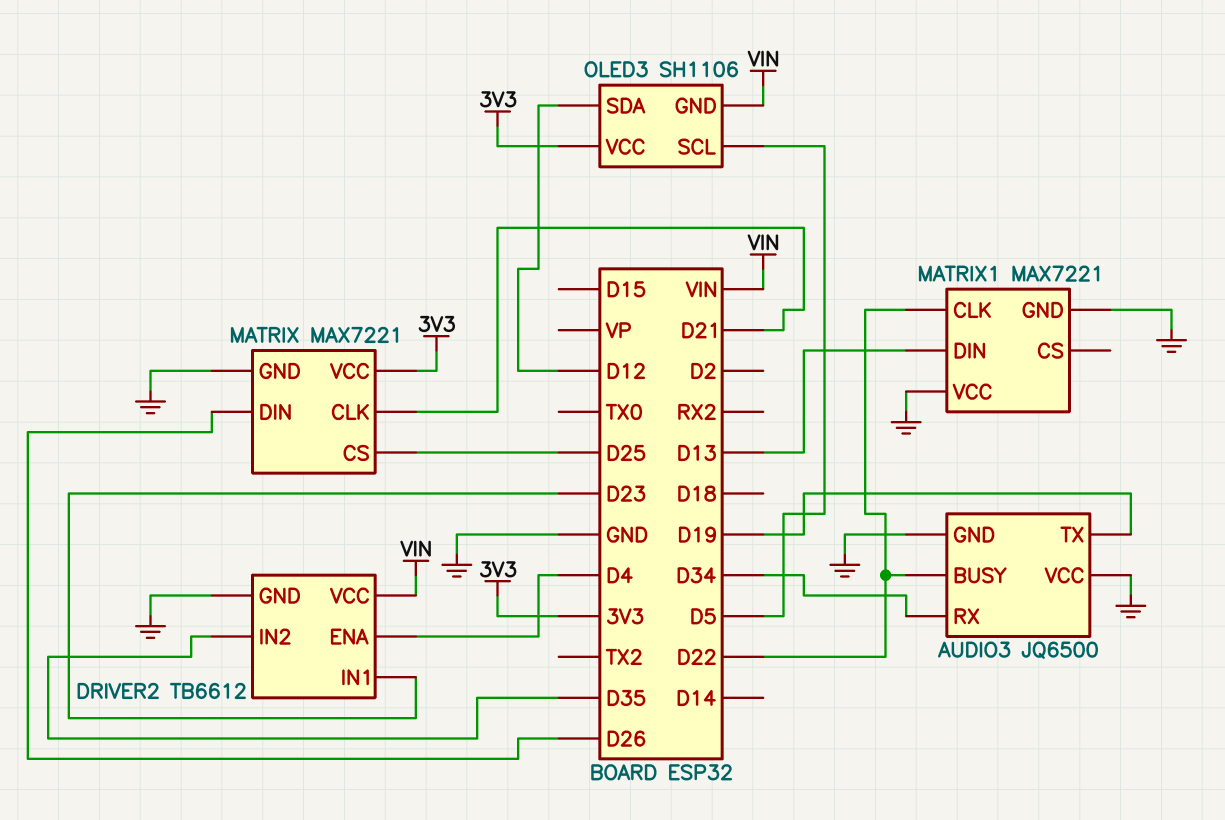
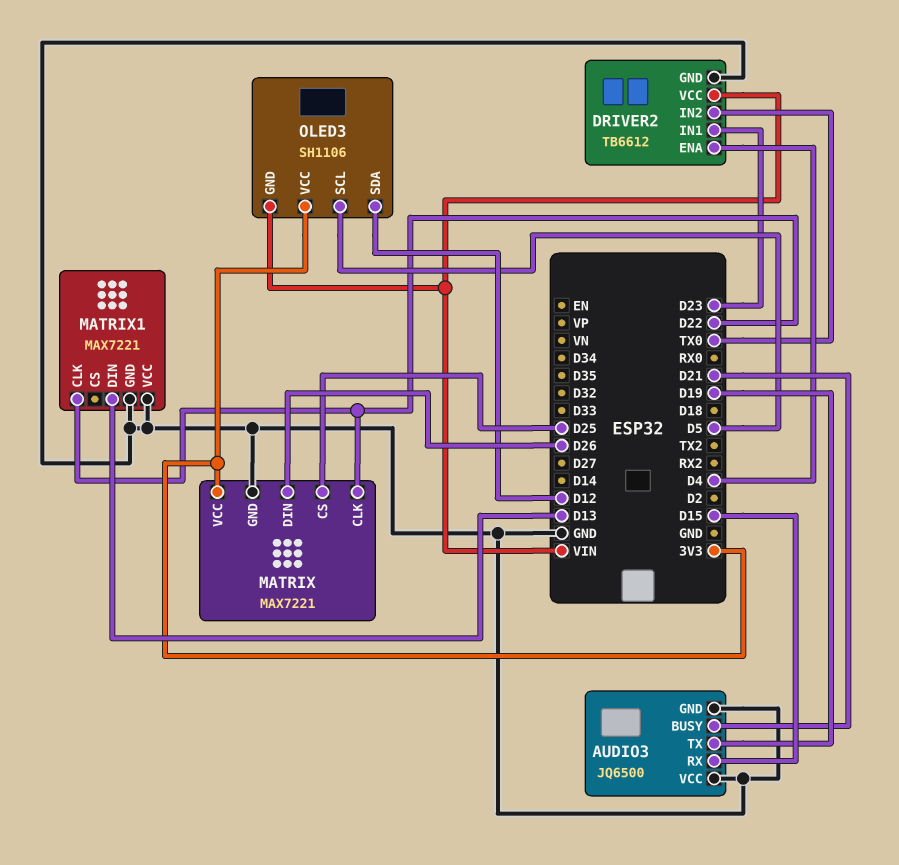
AUDIO3 pin BUSY: D22 -> D21
AUDIO3 pin RX: D34 -> D15
DRIVER2 pin IN2: D35 -> TX0
MATRIX pin CLK: D21 -> D22

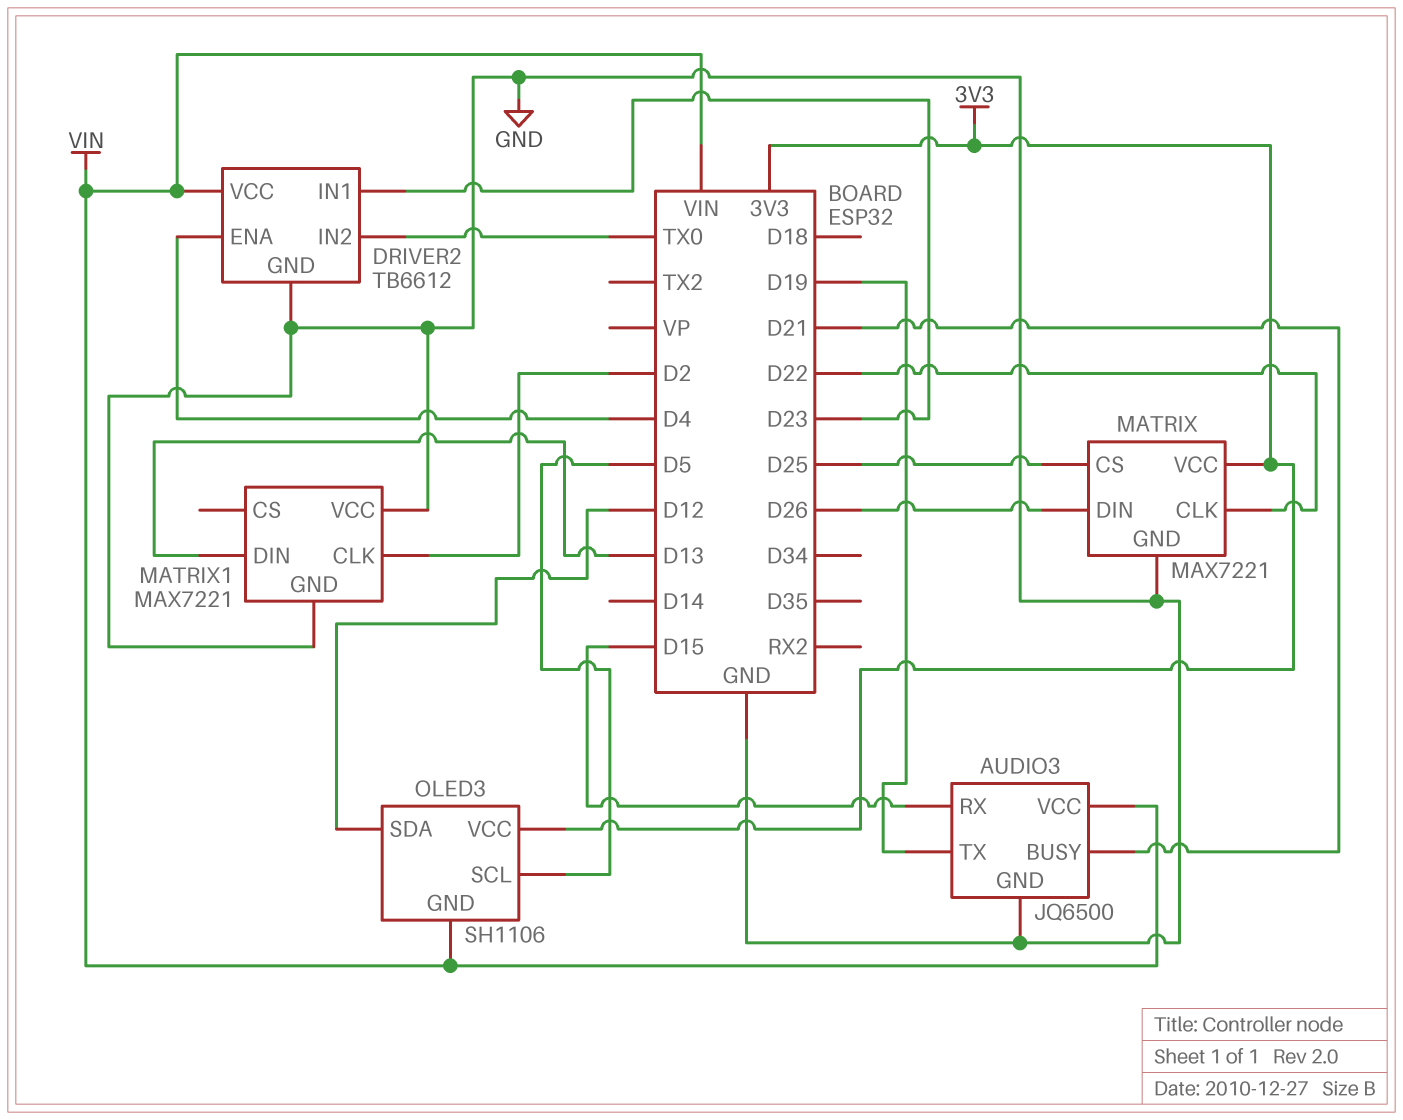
AUDIO3 pin VCC: GND -> VIN
MATRIX1 pin CLK: D22 -> D2

